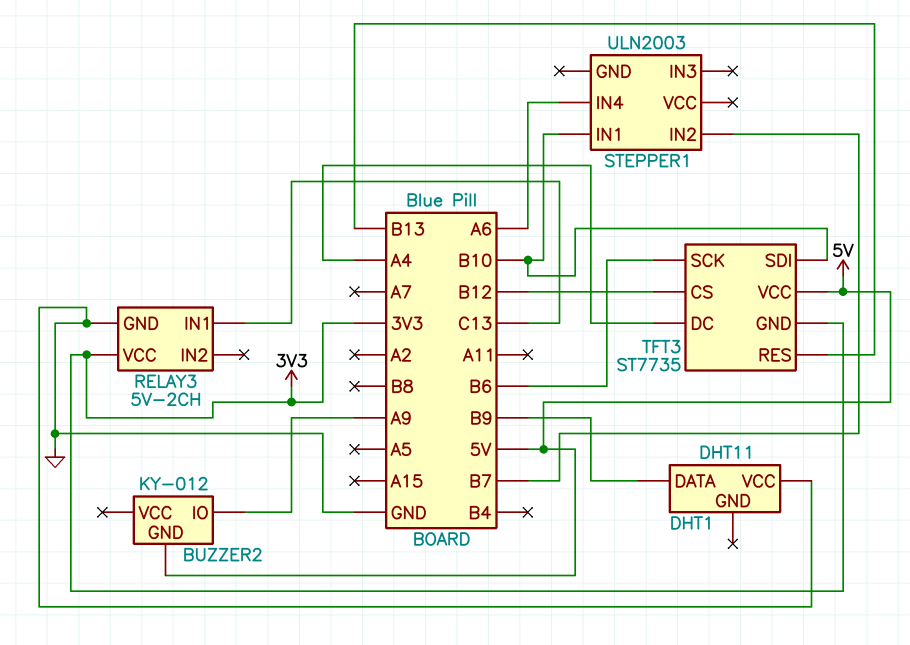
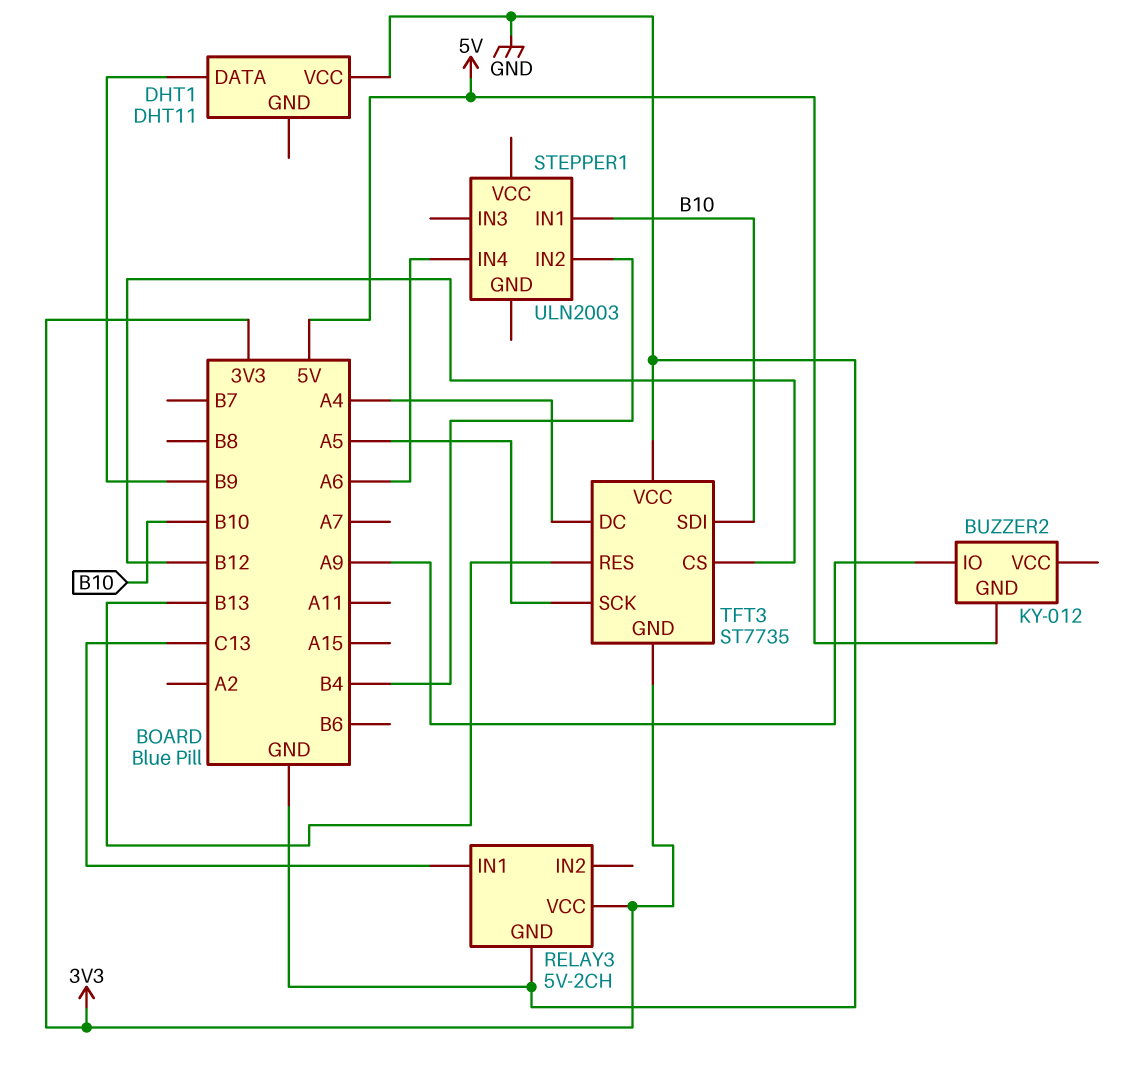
STEPPER1 pin IN2: B7 -> B4
TFT3 pin SCK: B6 -> A5
TFT3 pin VCC: 5V -> GND

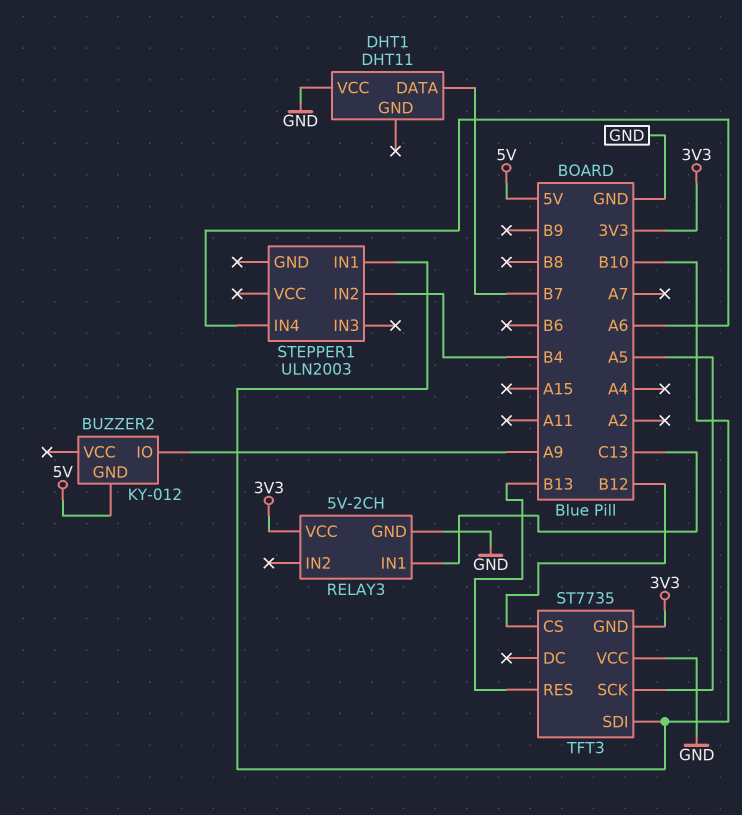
DHT1 pin DATA: B9 -> B7
TFT3 pin DC: A4 -> none

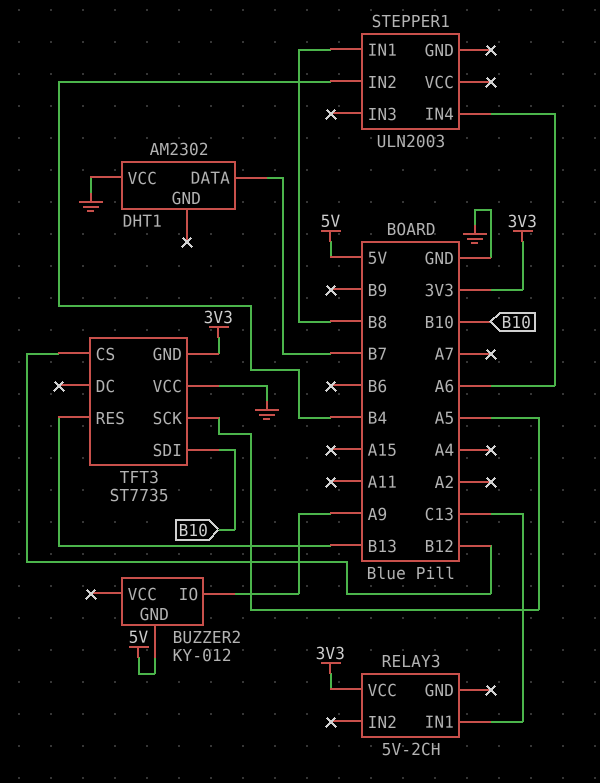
DHT1: DHT11 -> AM2302
RELAY3 pin GND: GND -> none
STEPPER1 pin IN1: B10 -> B8

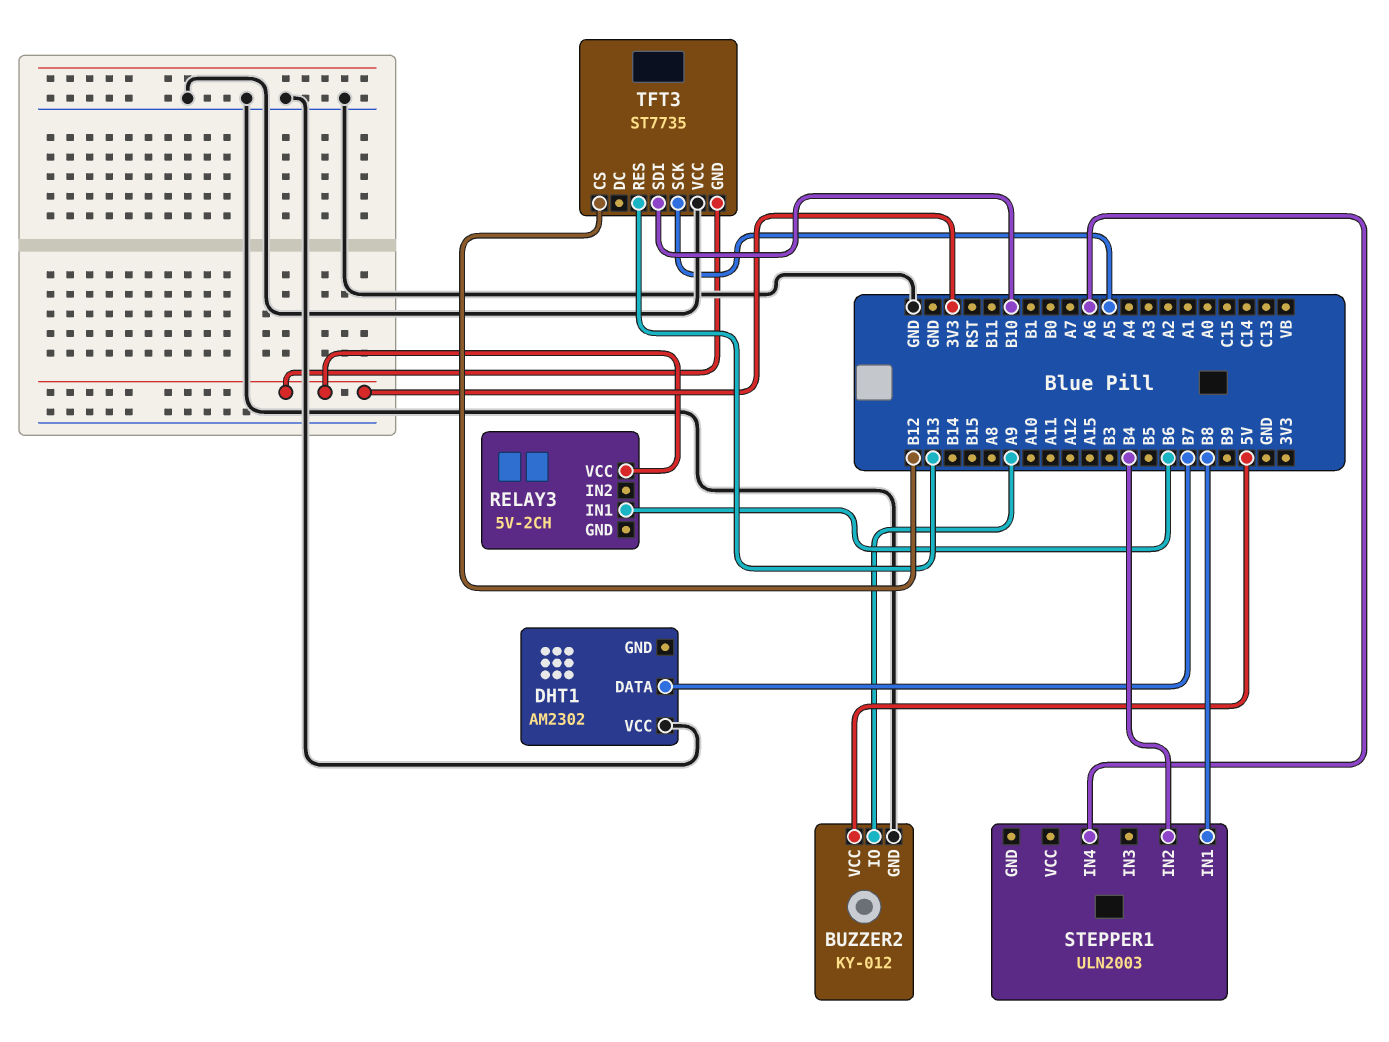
BUZZER2 pin GND: 5V -> GND
BUZZER2 pin VCC: none -> 5V
RELAY3 pin IN1: C13 -> B6

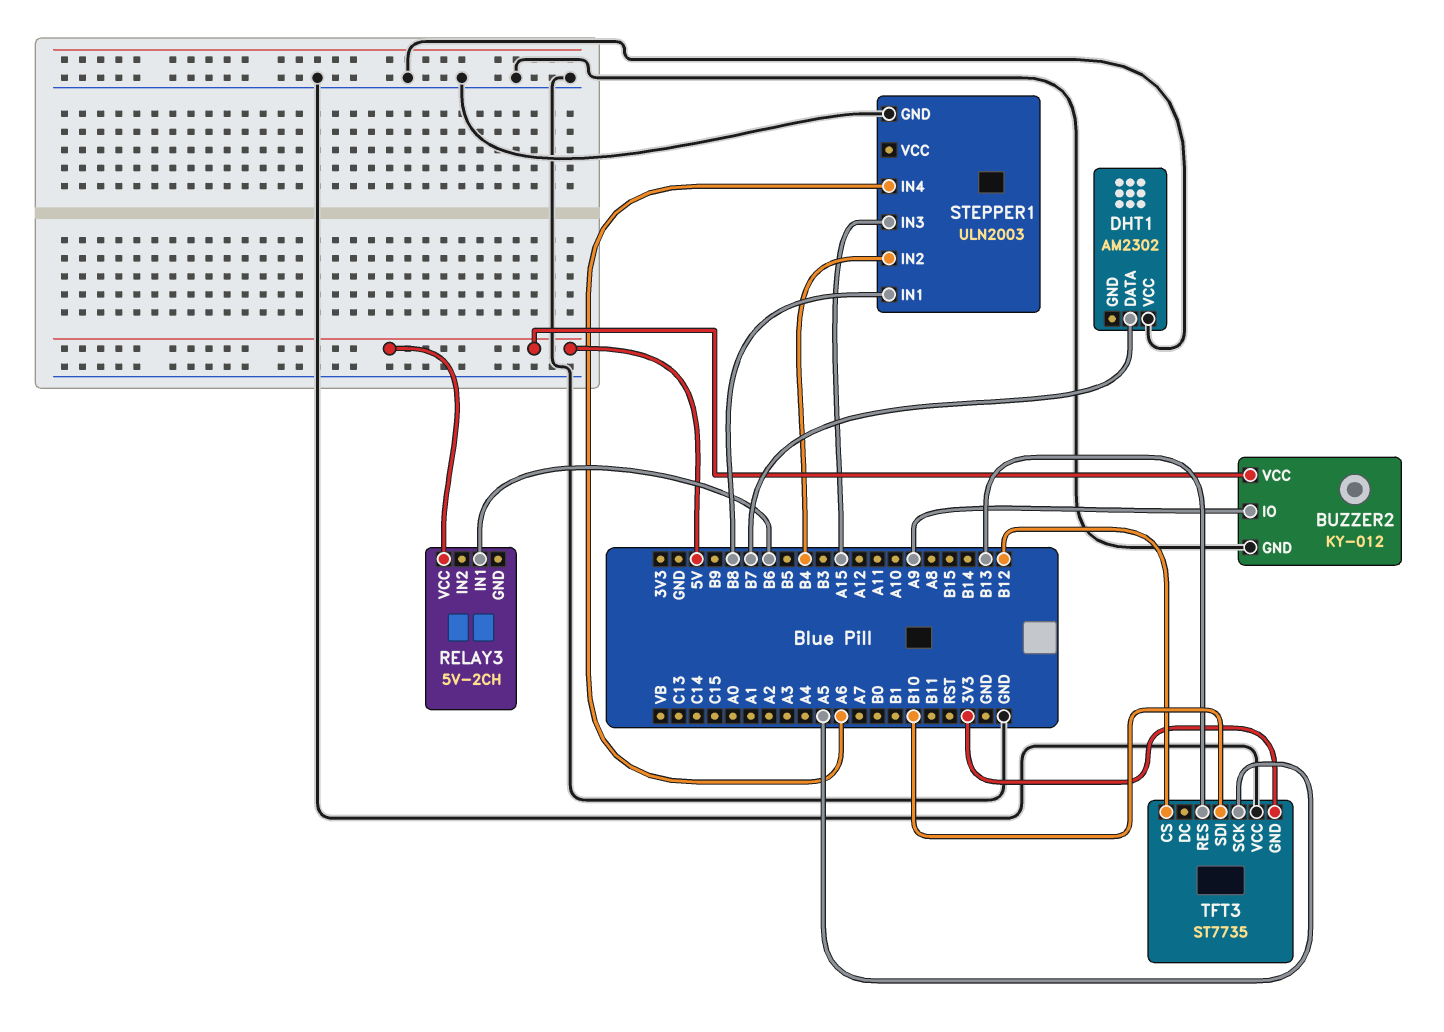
RELAY3 pin VCC: 3V3 -> 5V
STEPPER1 pin GND: none -> GND
STEPPER1 pin IN3: none -> A15

